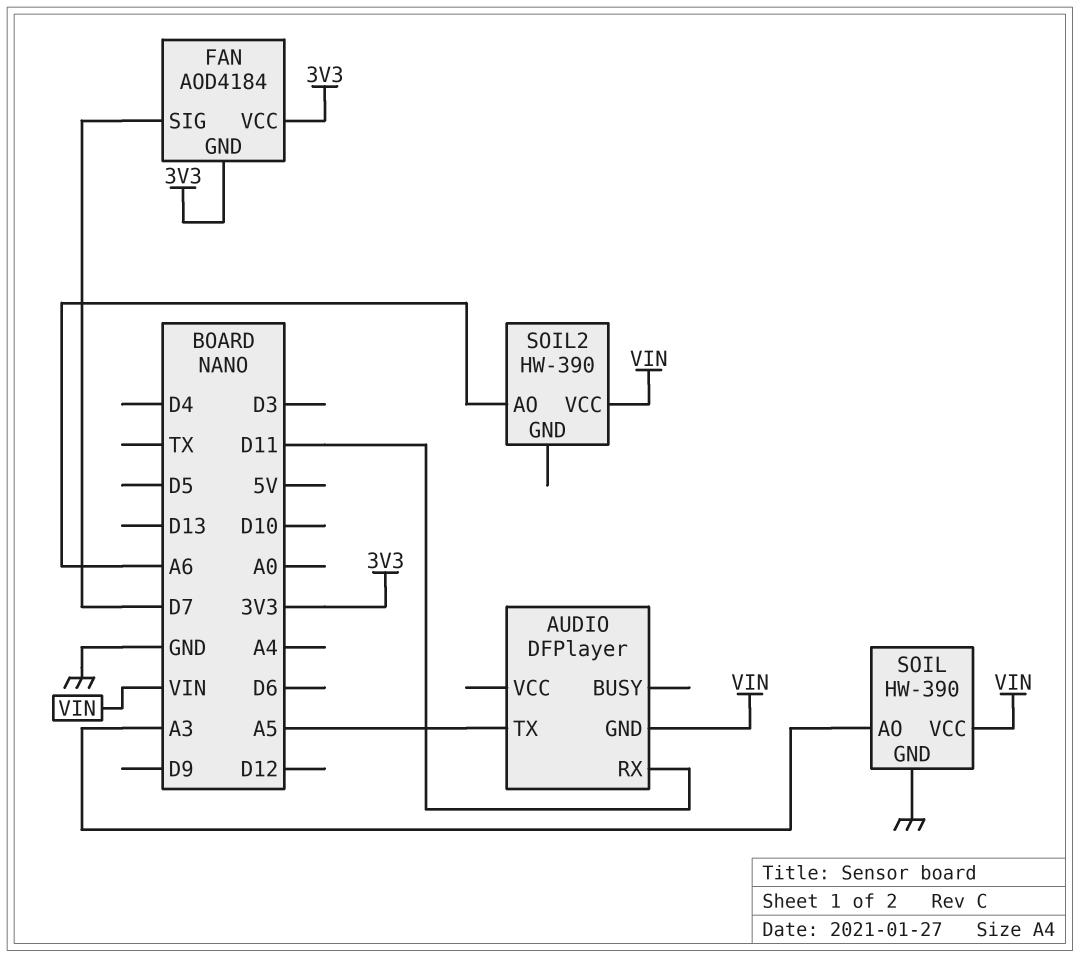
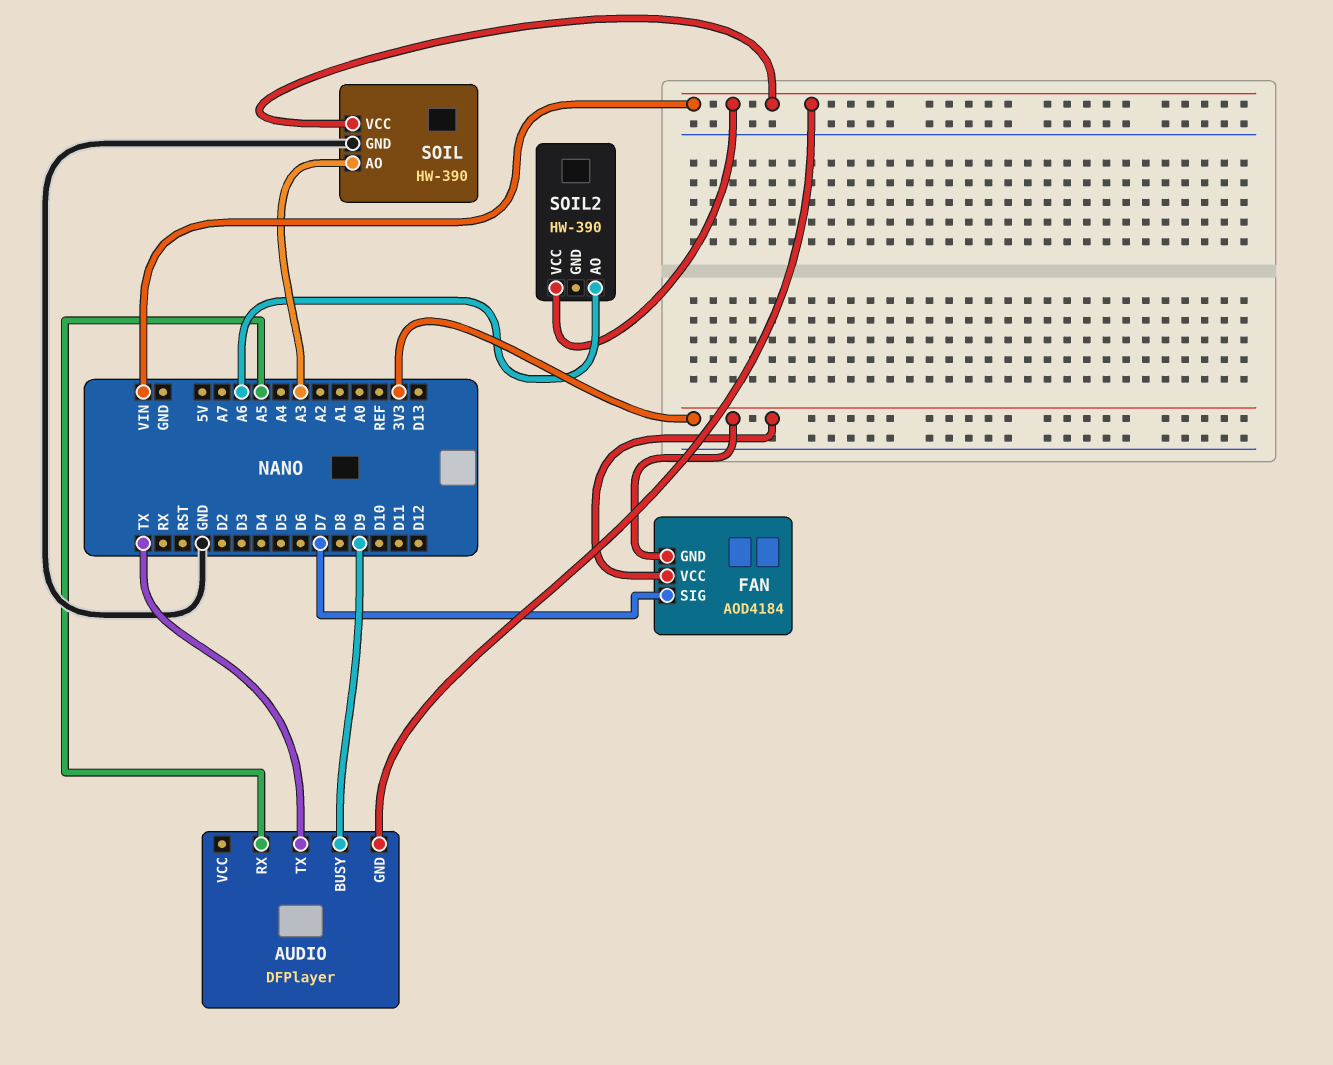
AUDIO pin BUSY: none -> D9
AUDIO pin RX: D11 -> A5
AUDIO pin TX: A5 -> TX

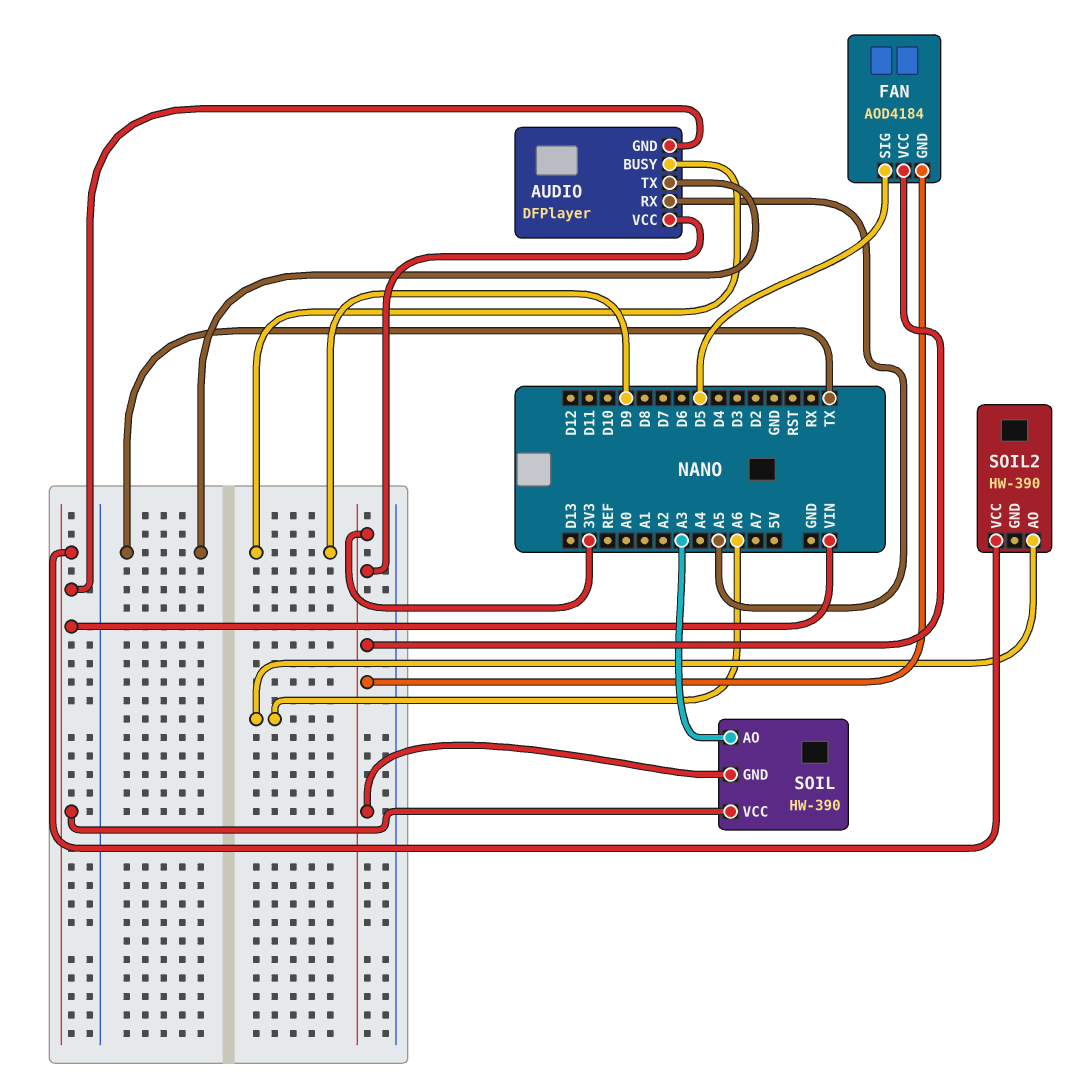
AUDIO pin VCC: none -> 3V3
FAN pin SIG: D7 -> D5
SOIL pin GND: GND -> 3V3

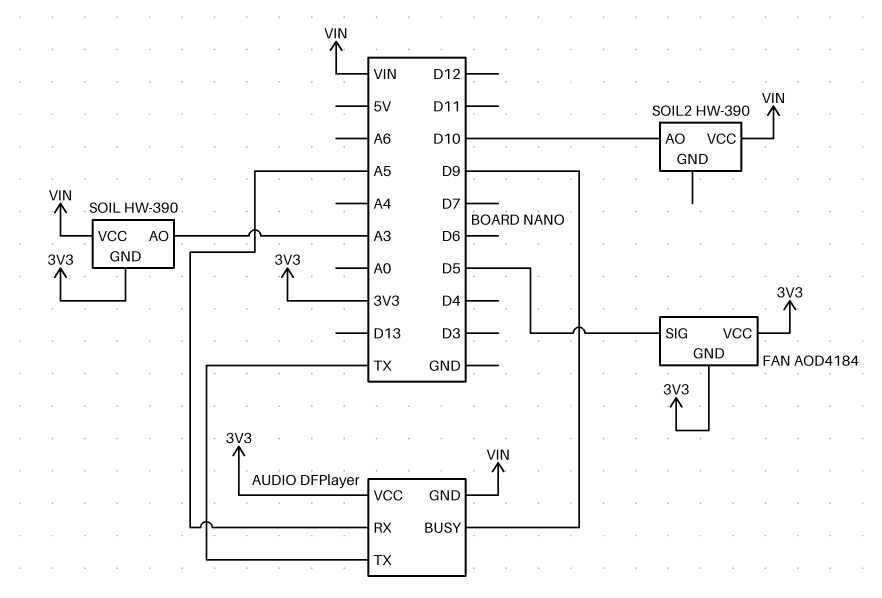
SOIL2 pin AO: A6 -> D10

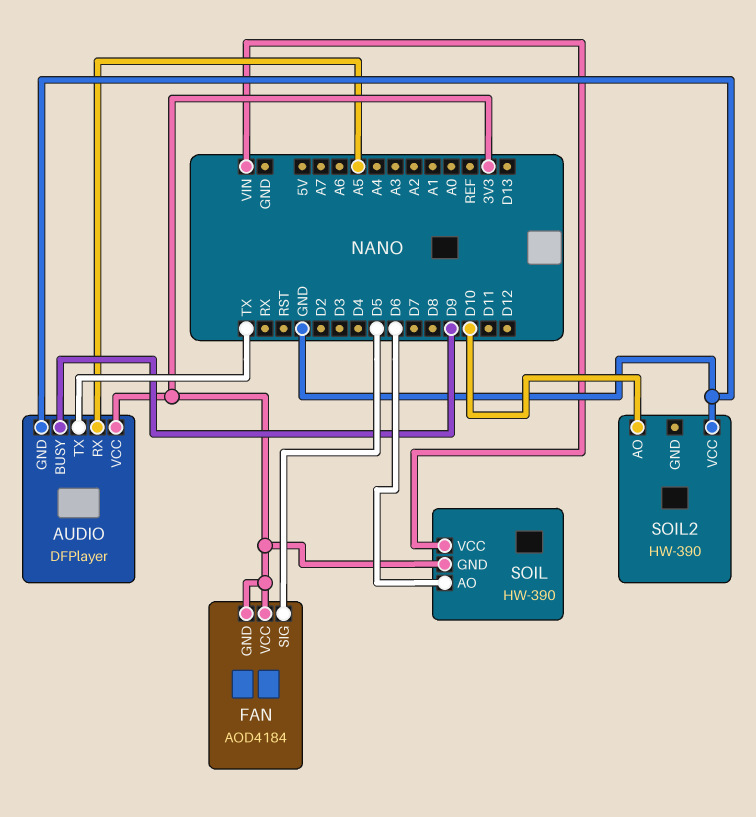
AUDIO pin GND: VIN -> GND
SOIL pin AO: A3 -> D6
SOIL2 pin VCC: VIN -> GND

